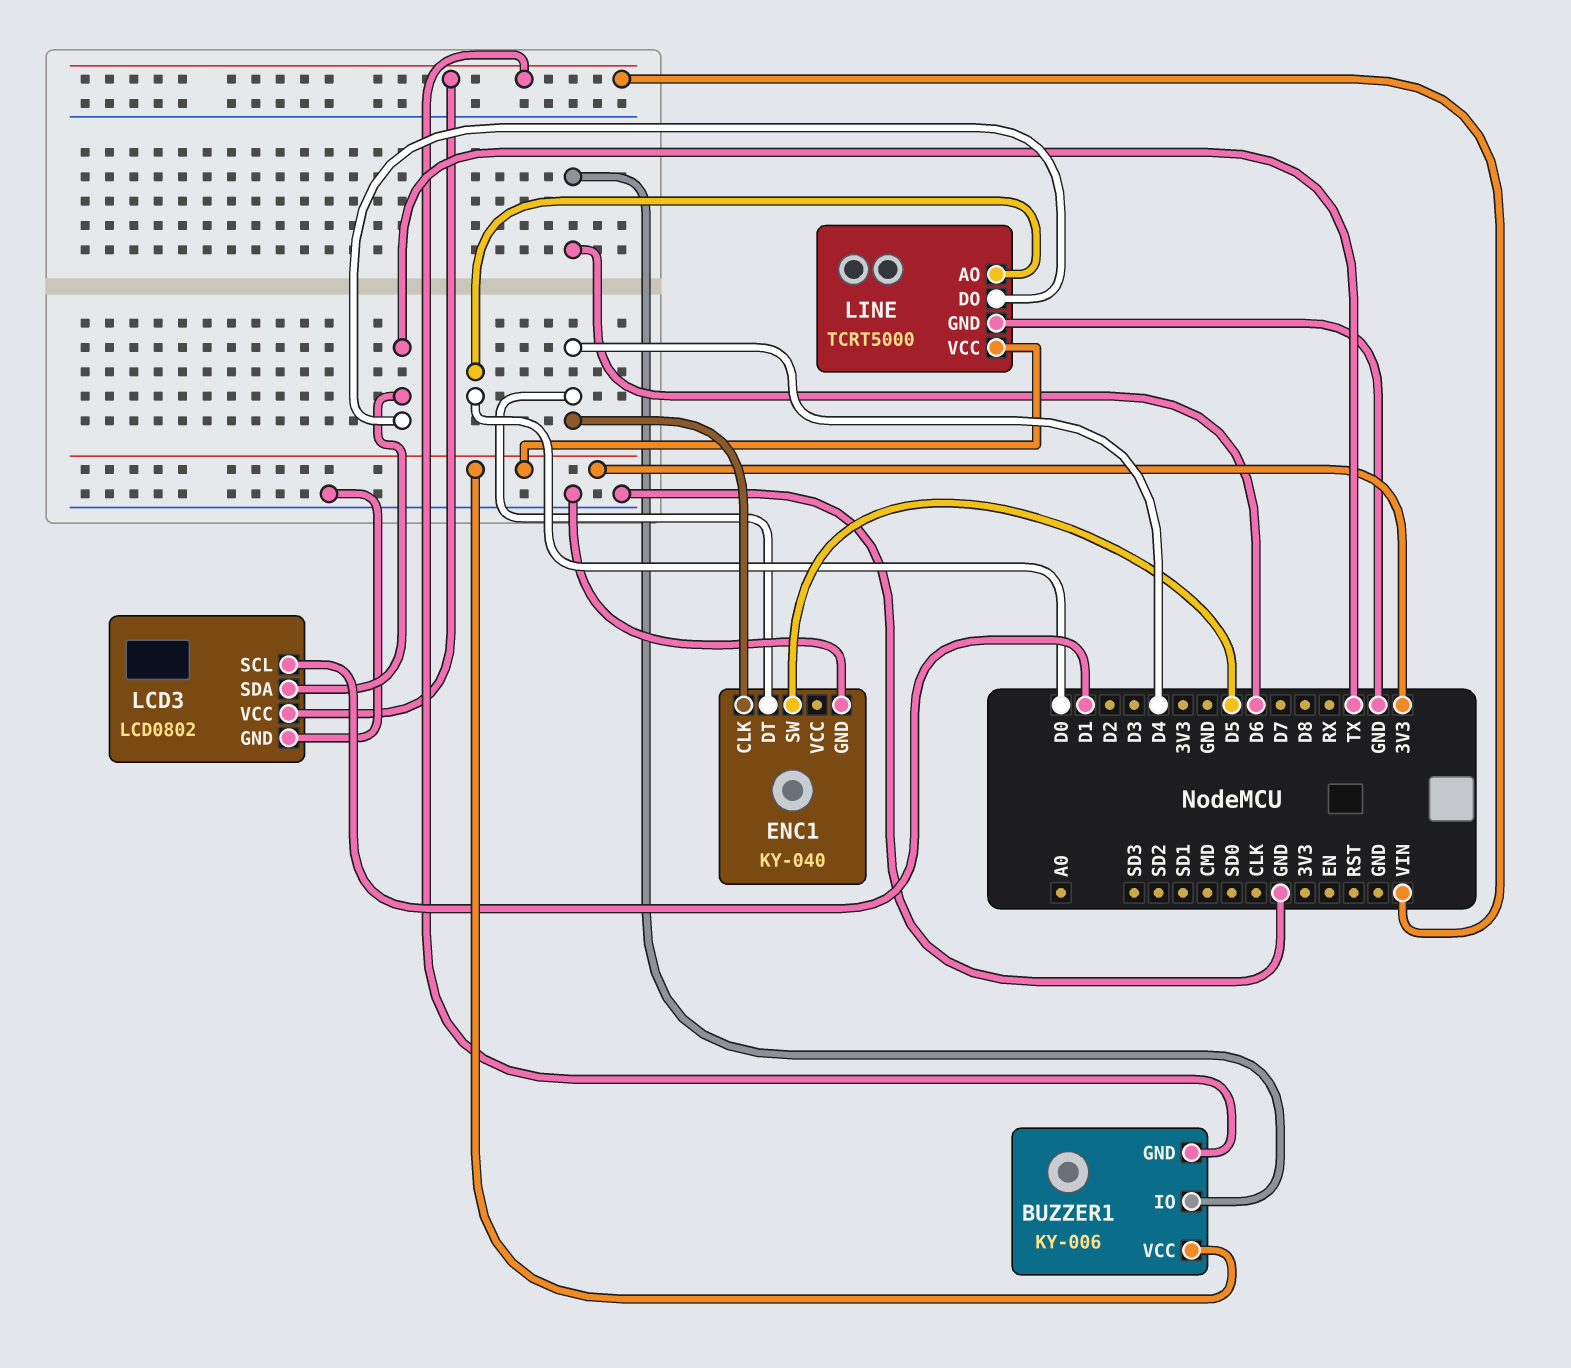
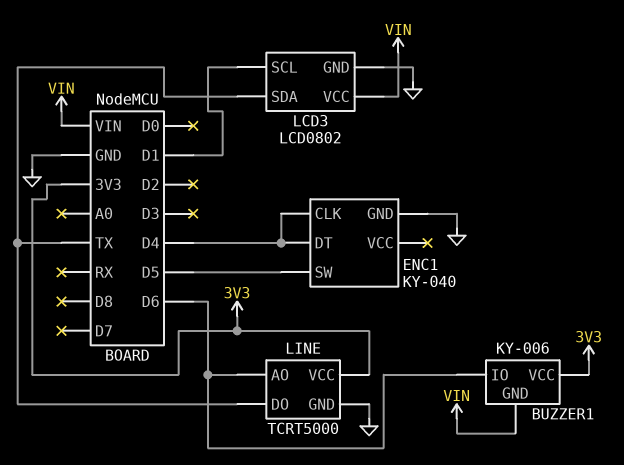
LINE pin AO: D0 -> D6

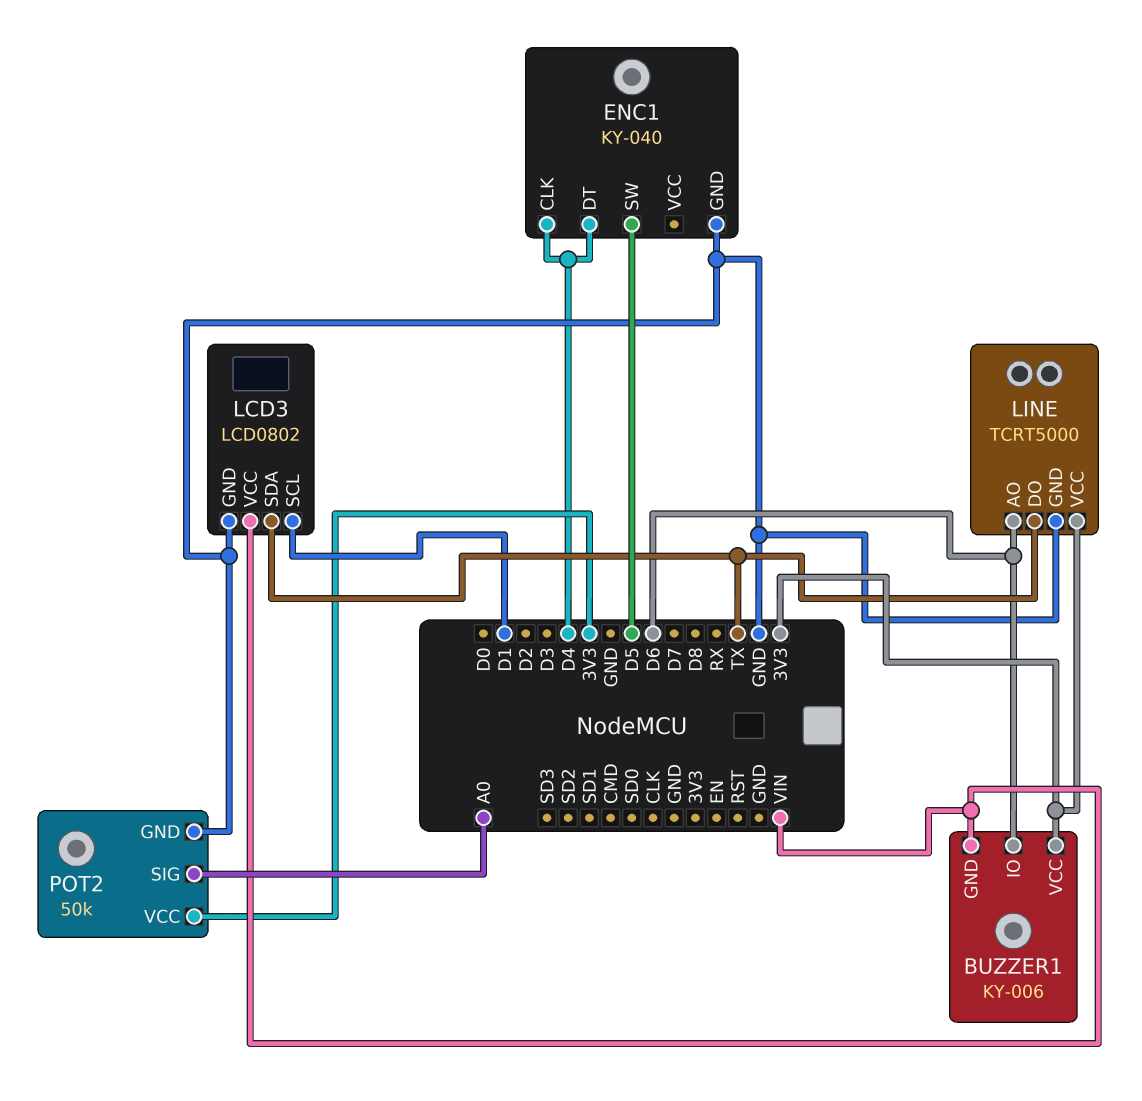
POT2: none -> 50k
POT2 pin GND: none -> GND
POT2 pin SIG: none -> A0
POT2 pin VCC: none -> 3V3

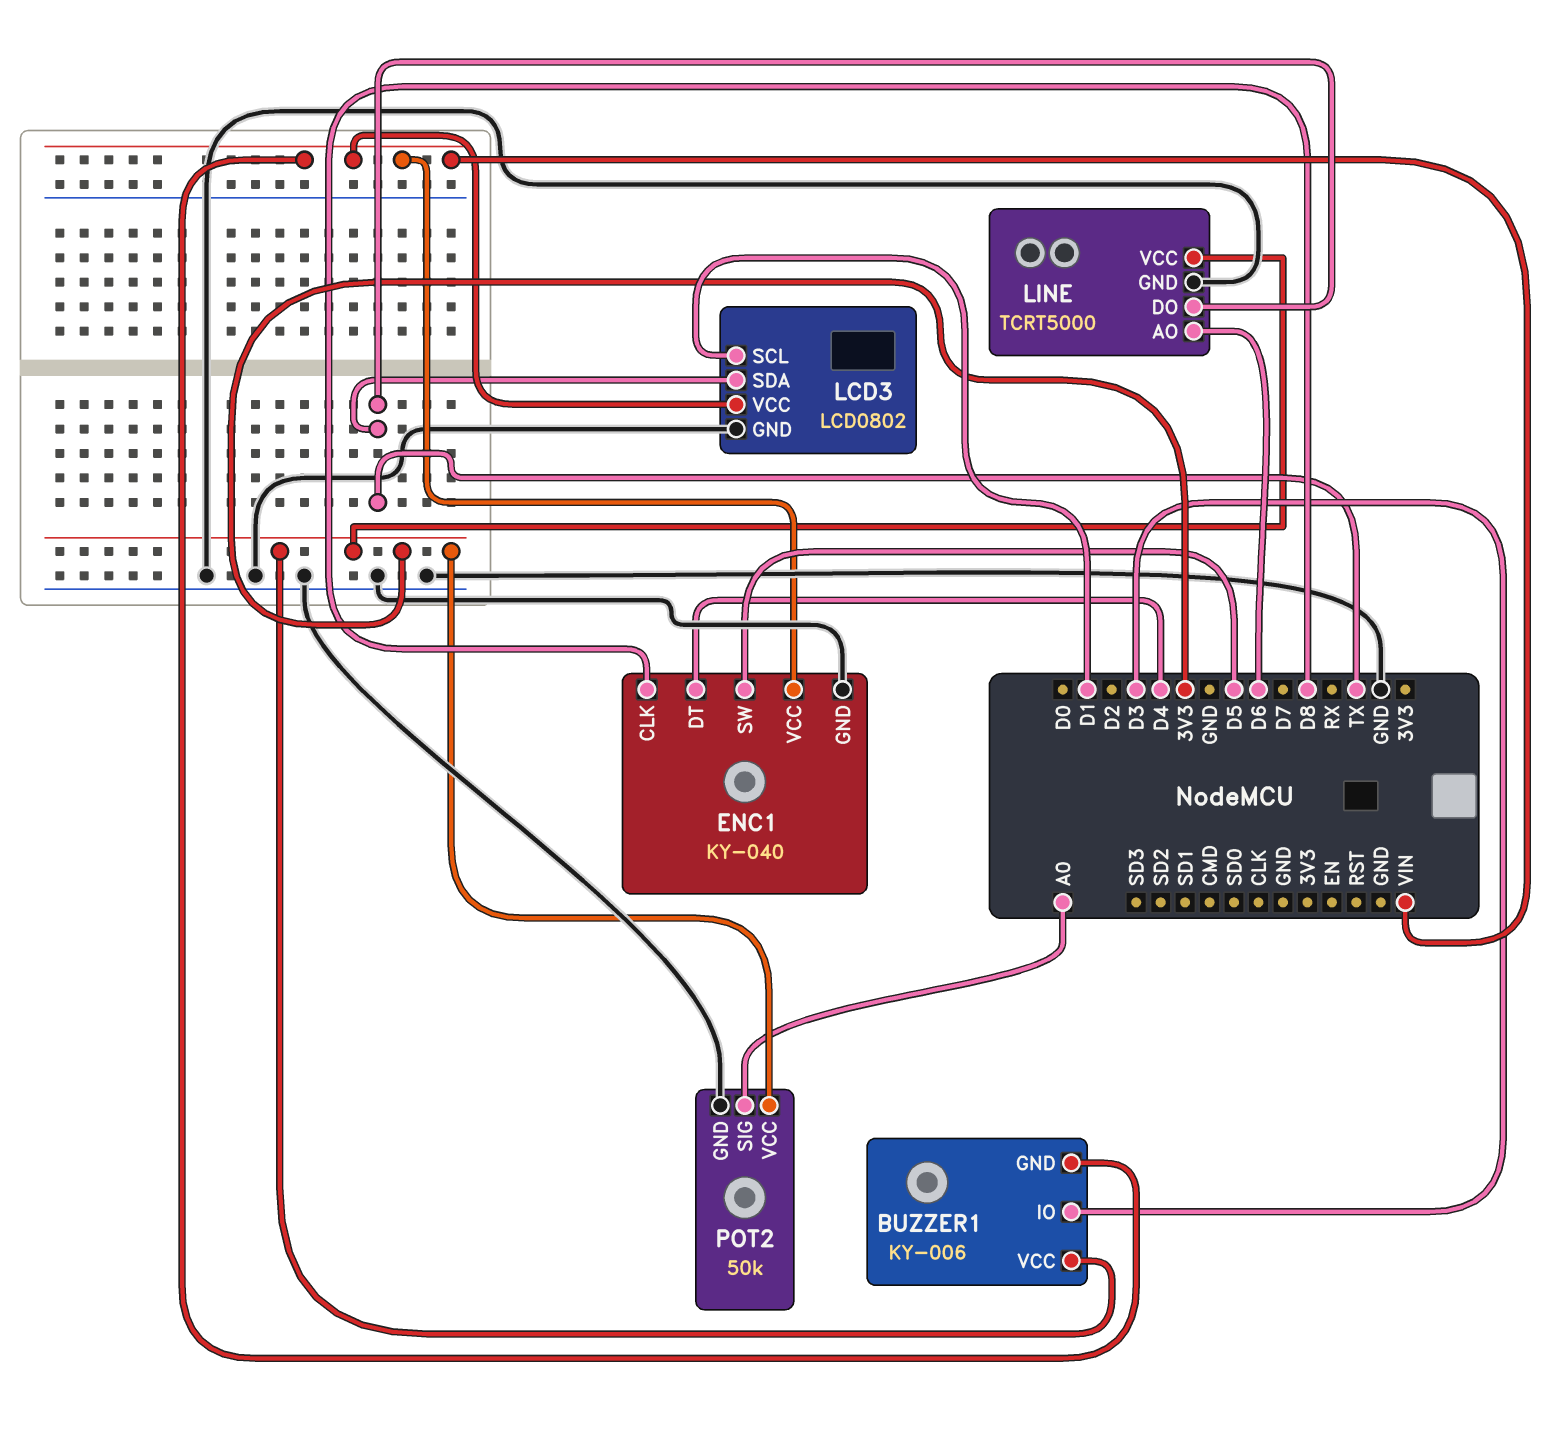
BUZZER1 pin IO: D6 -> D3
ENC1 pin CLK: D4 -> D8
ENC1 pin VCC: none -> VIN

